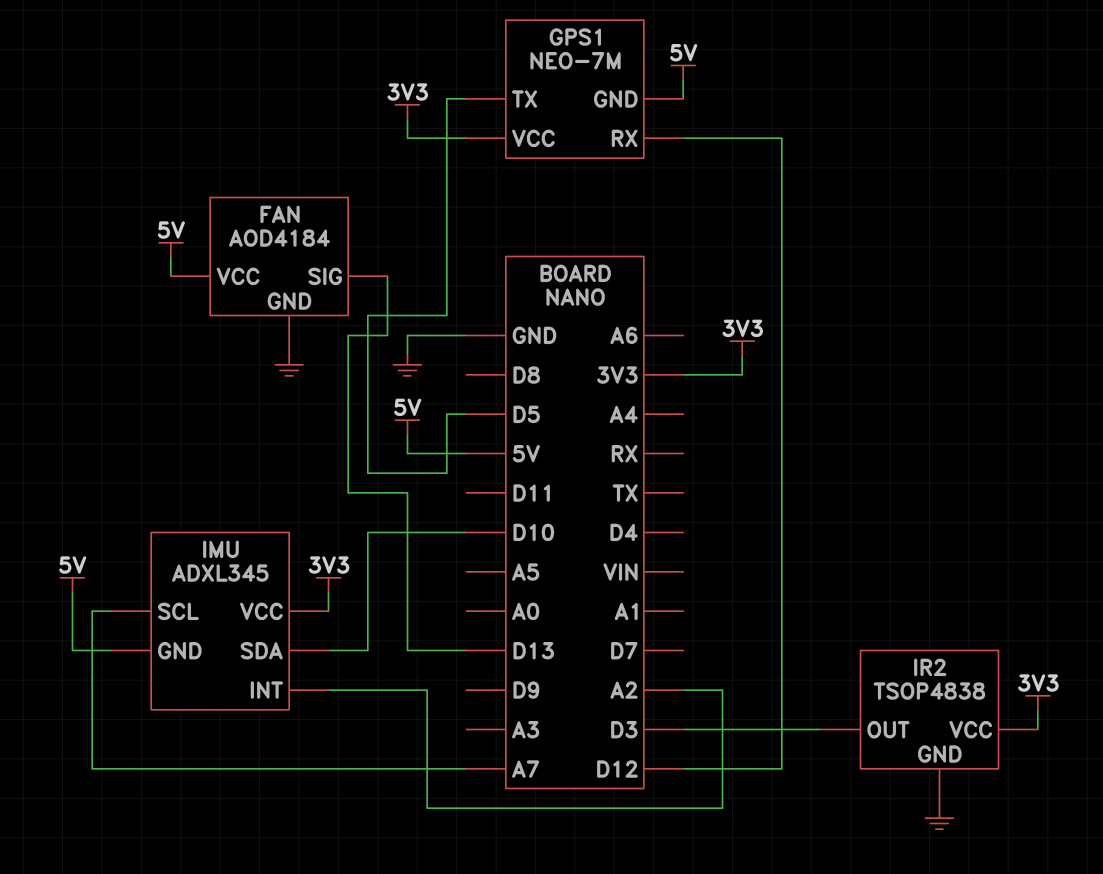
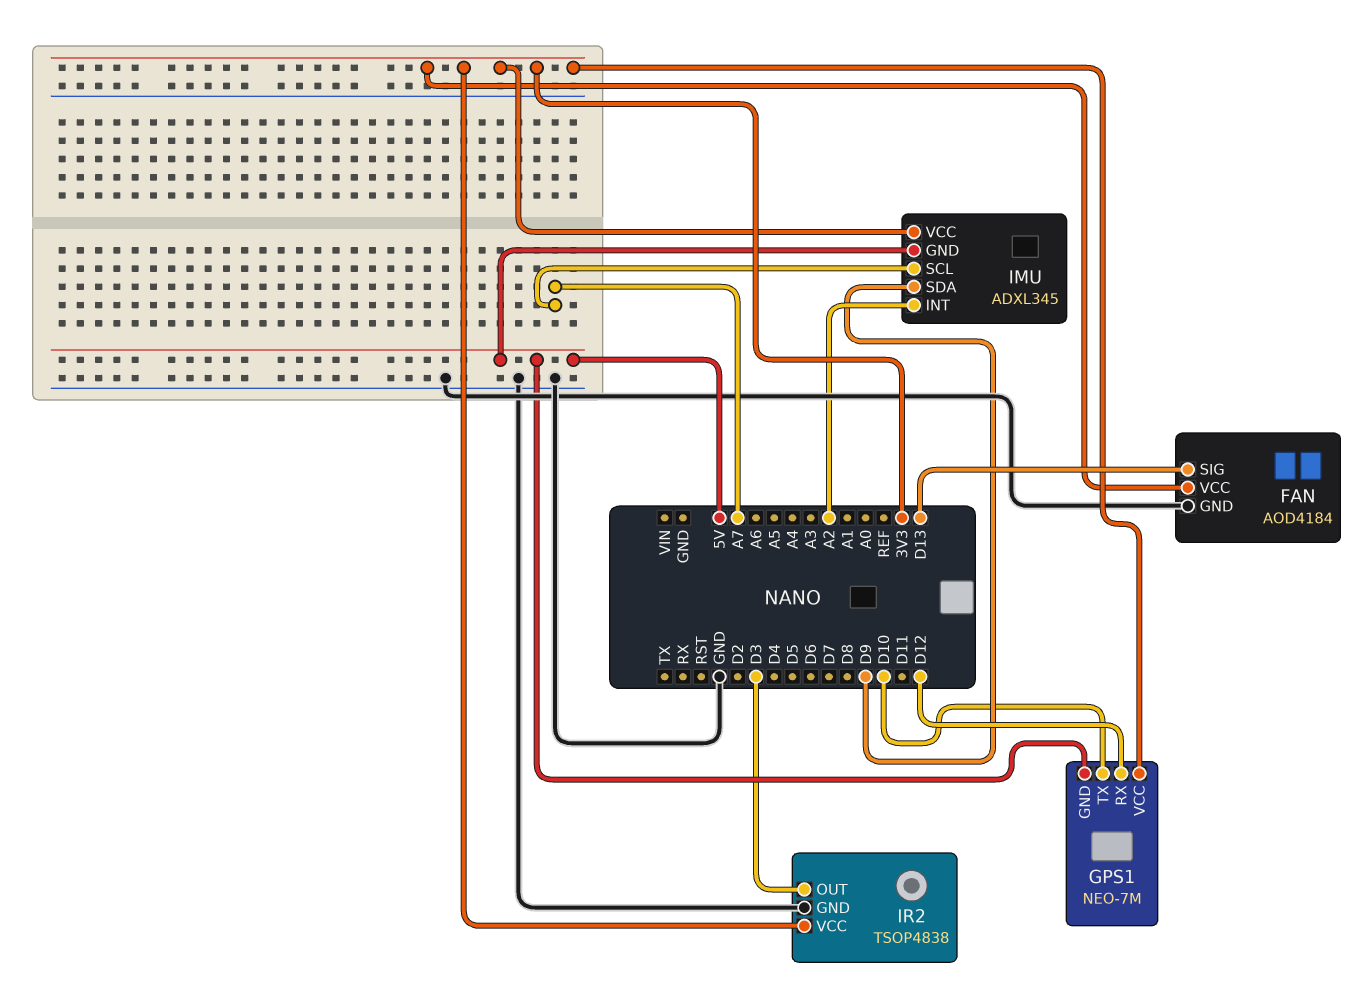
FAN pin VCC: 5V -> 3V3
GPS1 pin TX: D5 -> D10
IMU pin SDA: D10 -> D9

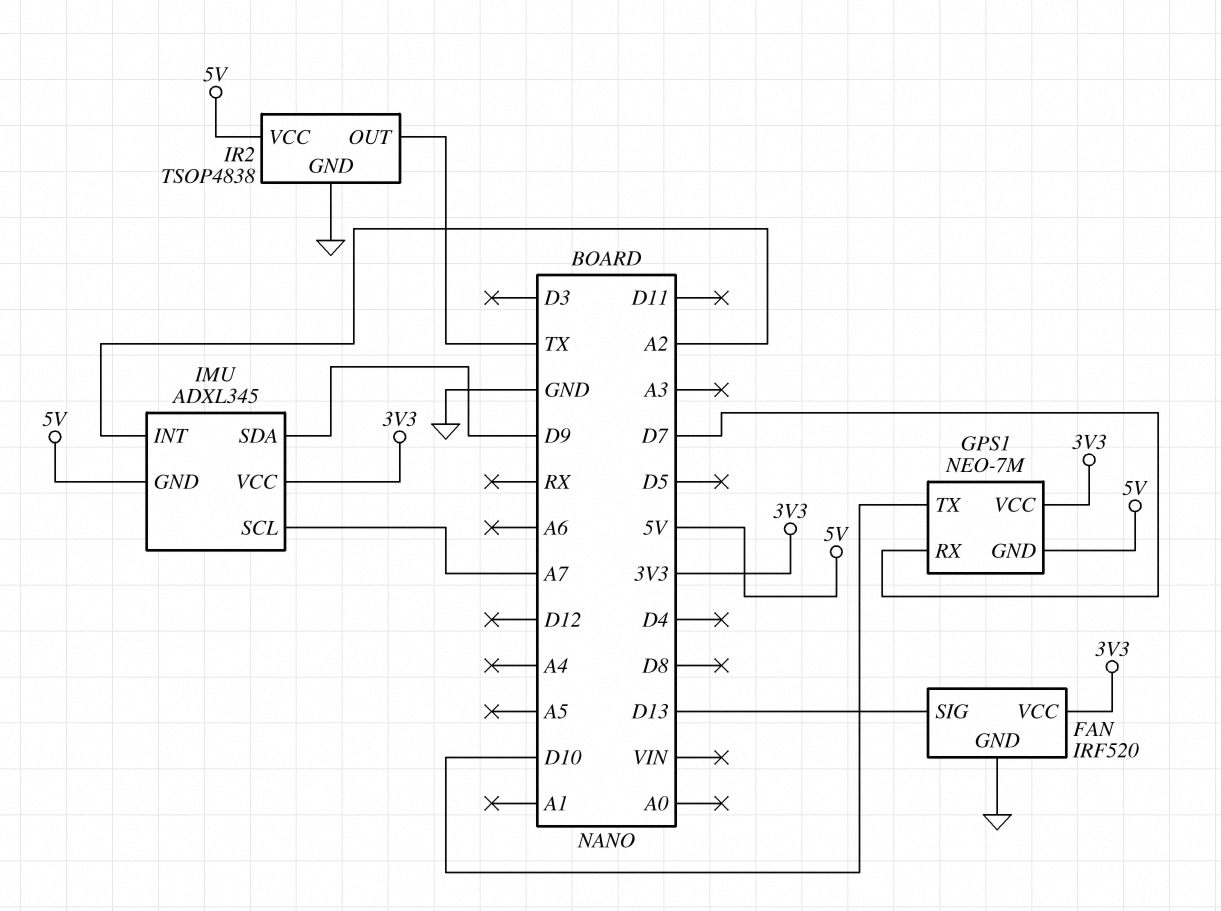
FAN: AOD4184 -> IRF520
GPS1 pin RX: D12 -> D7
IR2 pin OUT: D3 -> TX
IR2 pin VCC: 3V3 -> 5V

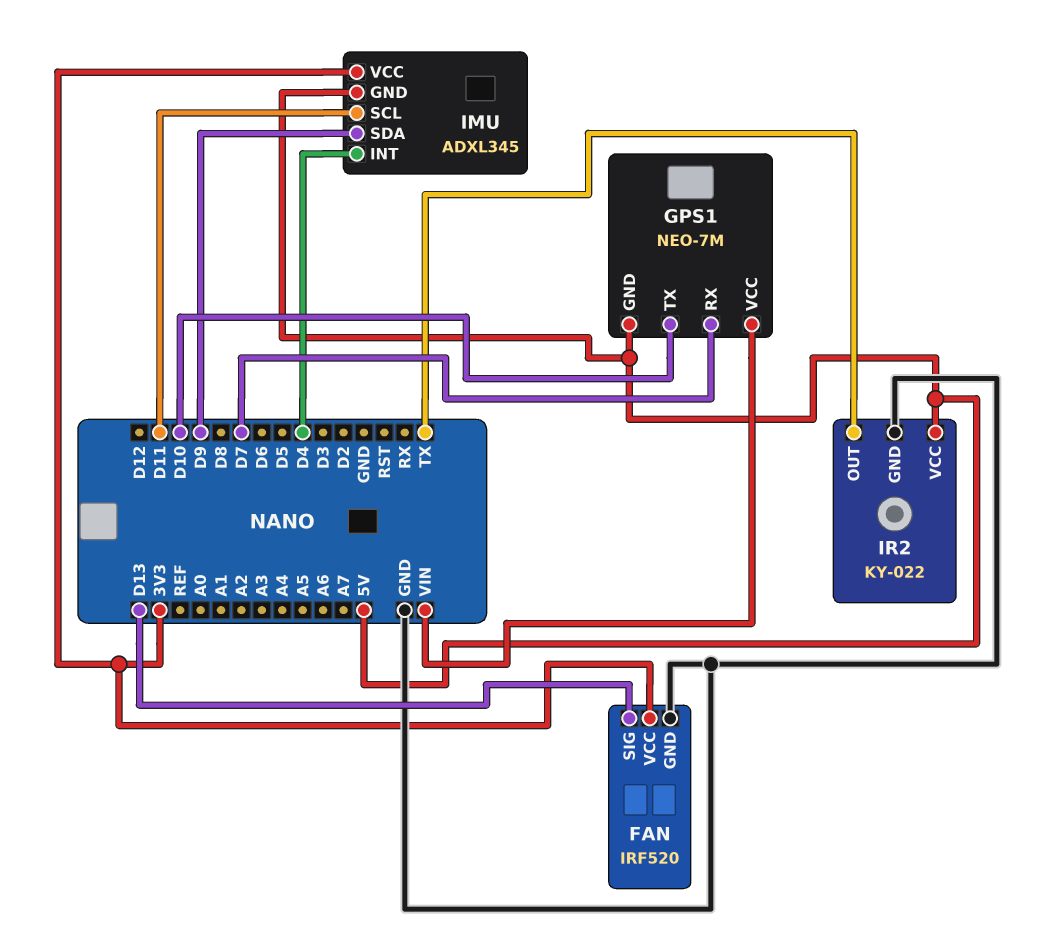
GPS1 pin VCC: 3V3 -> VIN
IMU pin INT: A2 -> D4
IMU pin SCL: A7 -> D11
IR2: TSOP4838 -> KY-022

